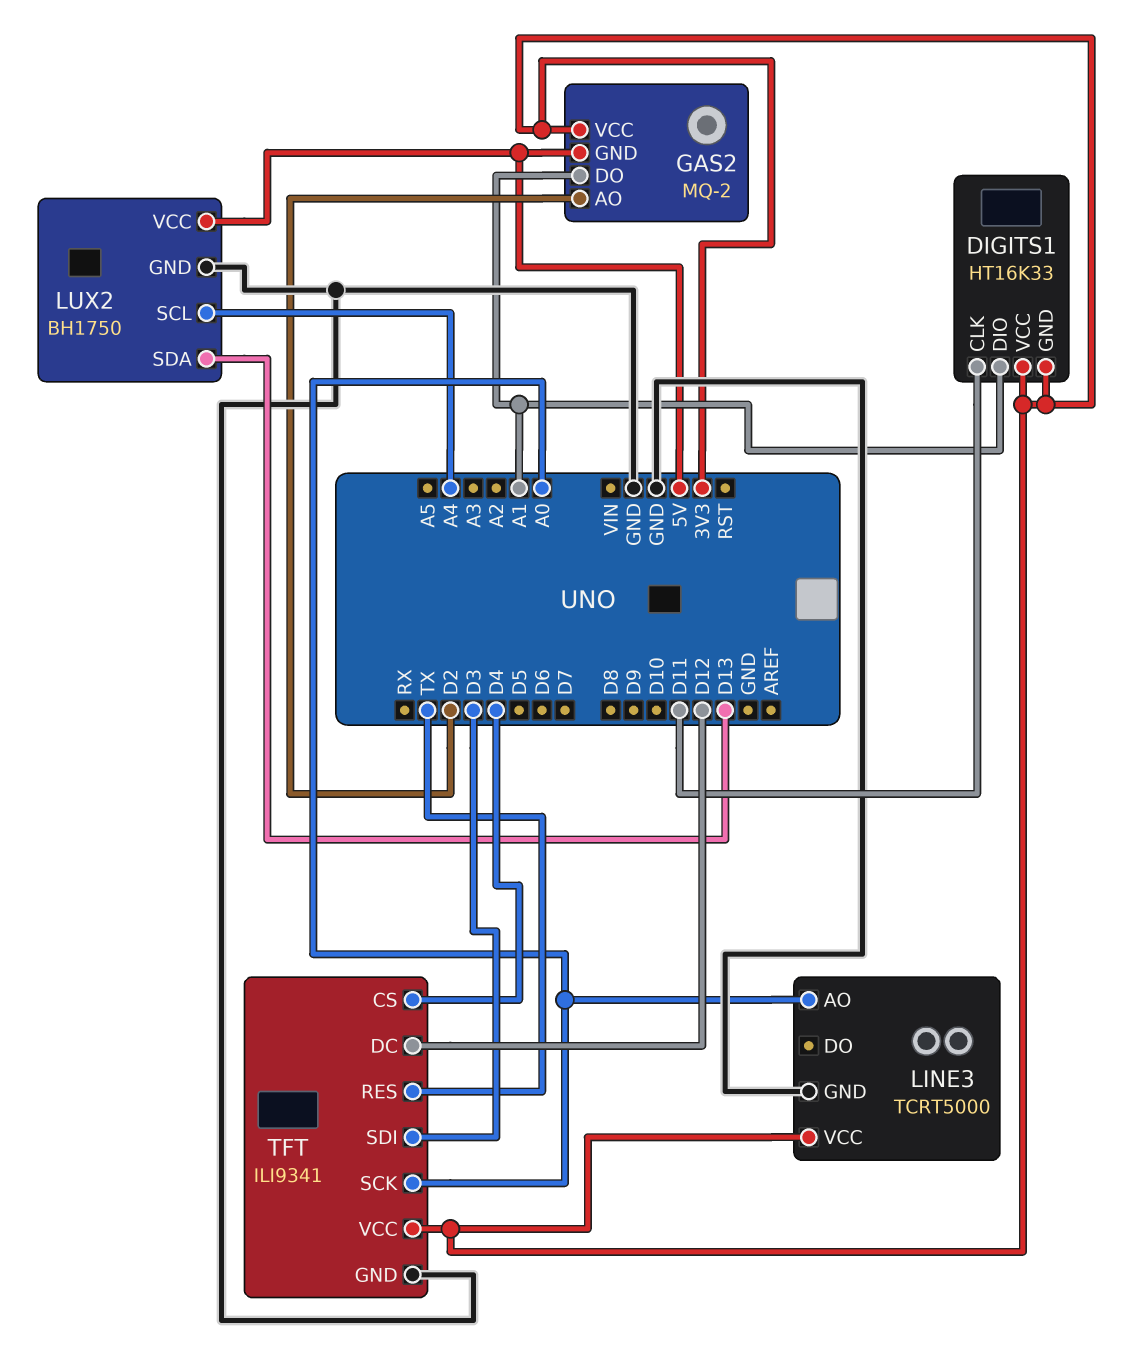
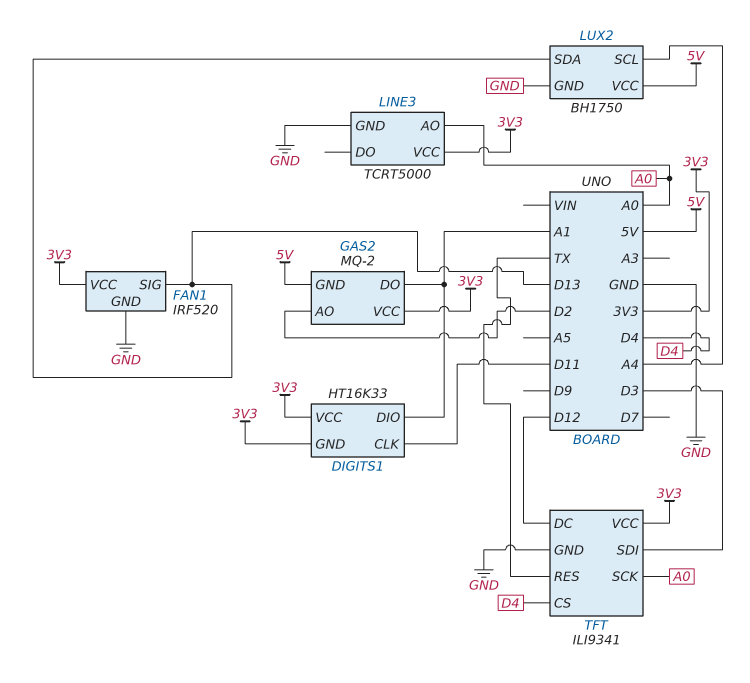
FAN1: none -> IRF520
FAN1 pin GND: none -> GND
FAN1 pin SIG: none -> D13
FAN1 pin VCC: none -> 3V3

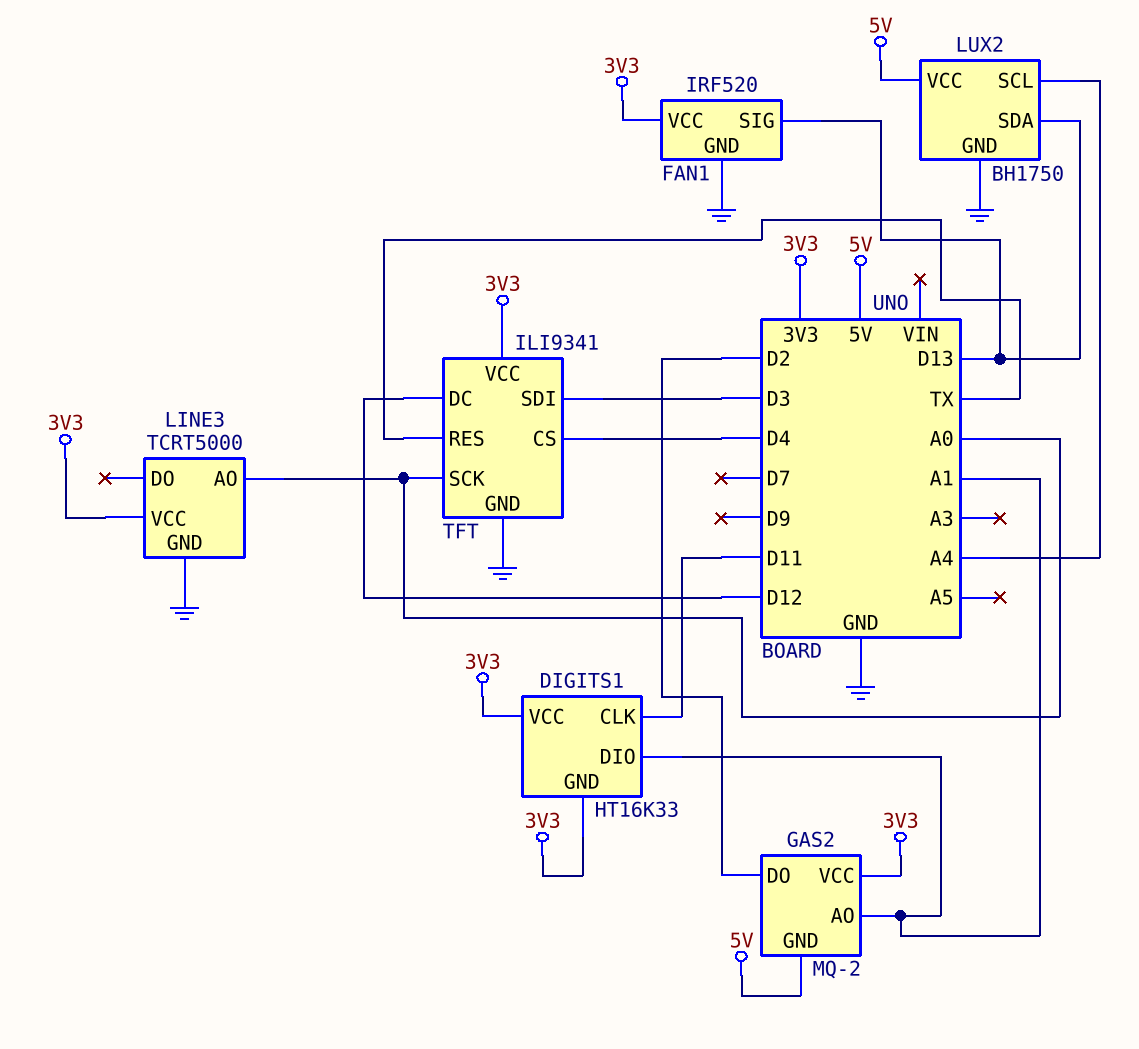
GAS2 pin AO: D2 -> A1
GAS2 pin DO: A1 -> D2

